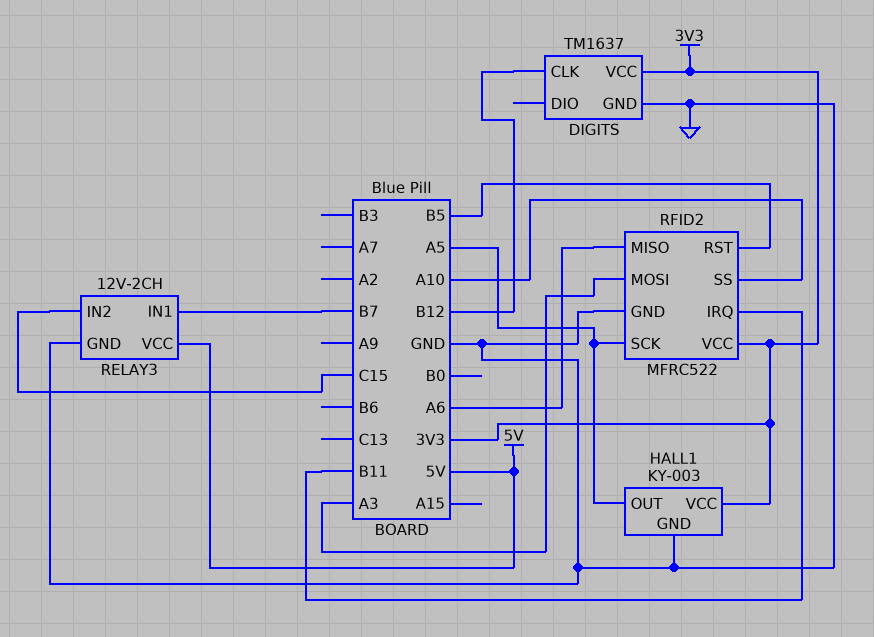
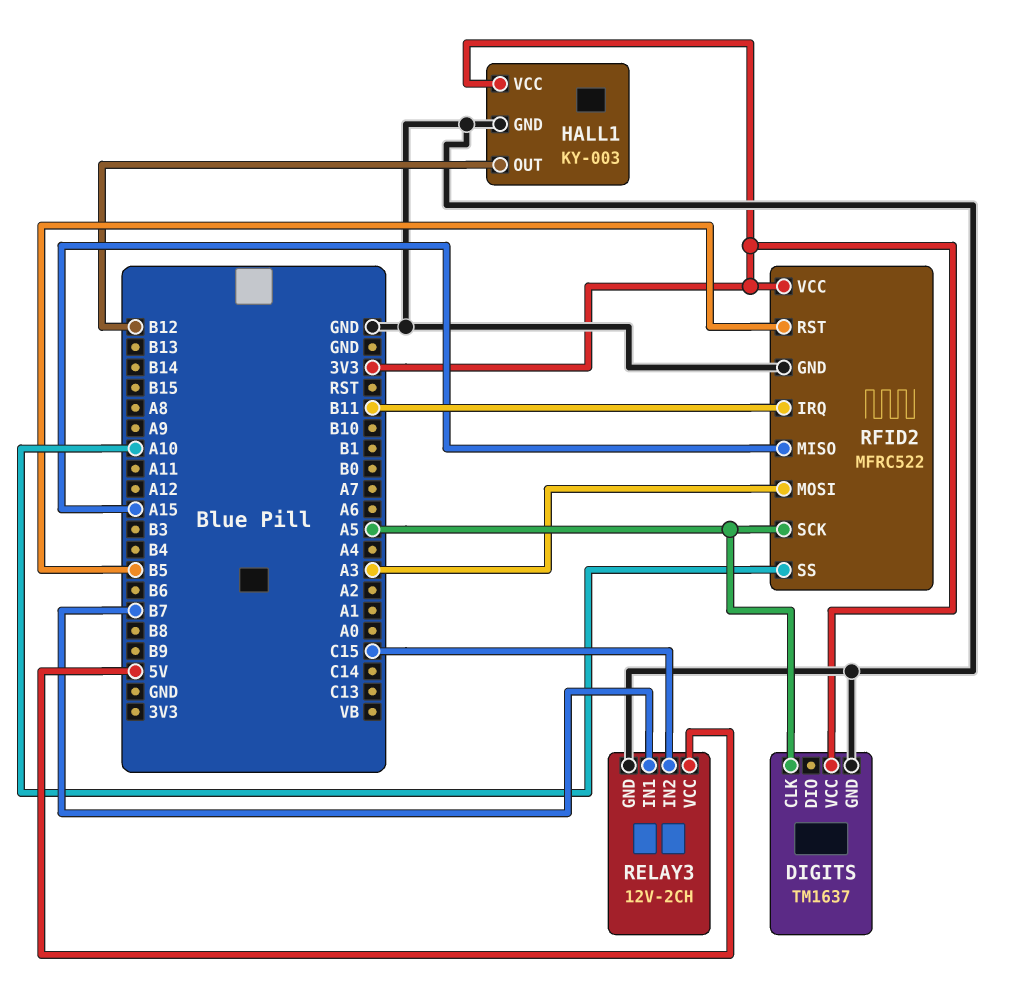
DIGITS pin CLK: B12 -> A5
HALL1 pin OUT: A5 -> B12
RFID2 pin MISO: A6 -> A15

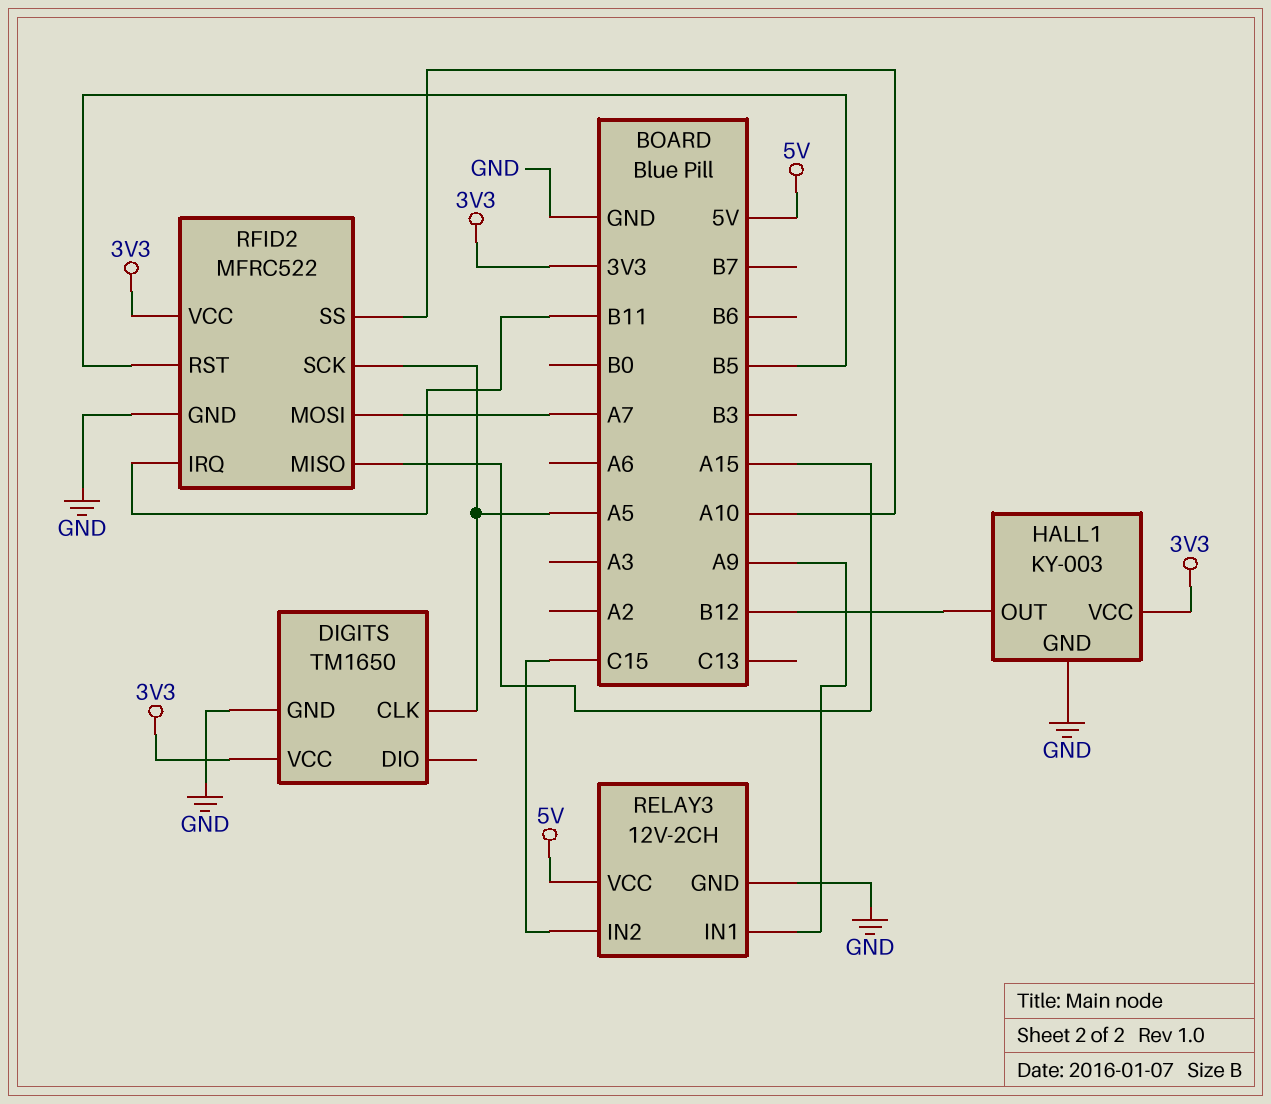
DIGITS: TM1637 -> TM1650
RELAY3 pin IN1: B7 -> A9
RFID2 pin MOSI: A3 -> A7

